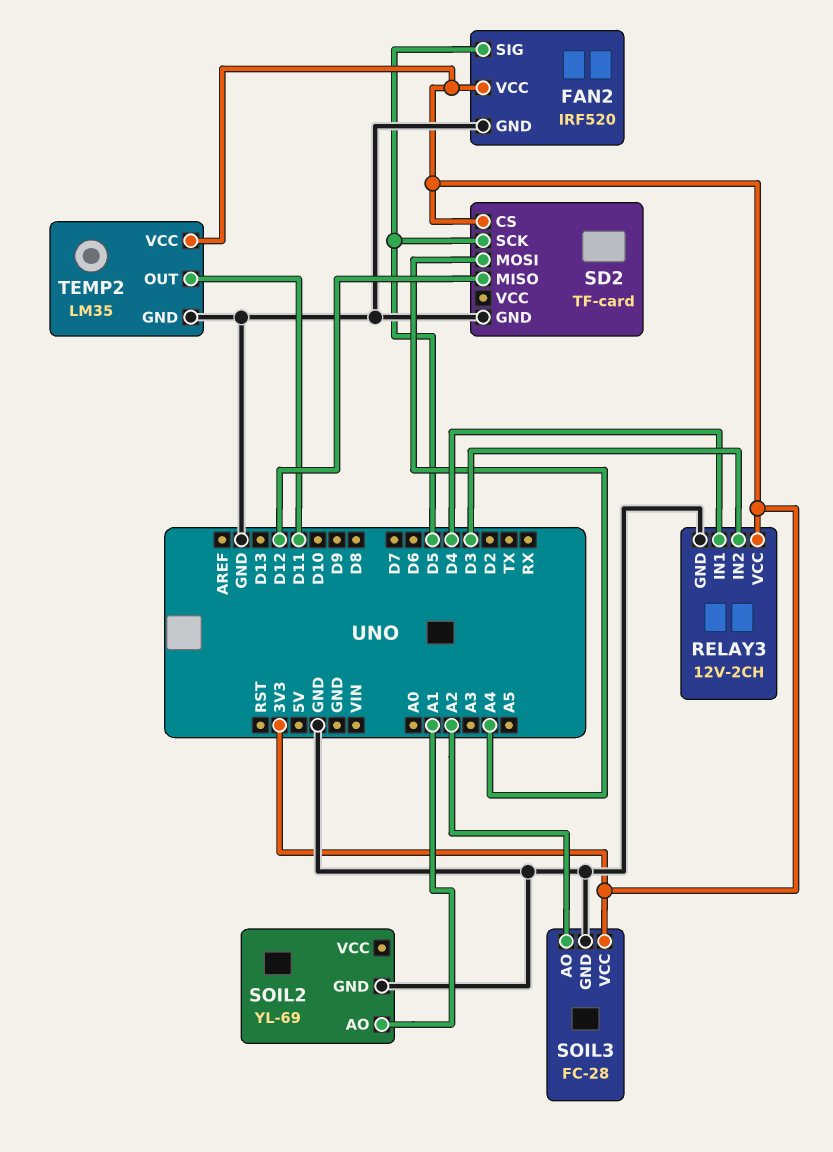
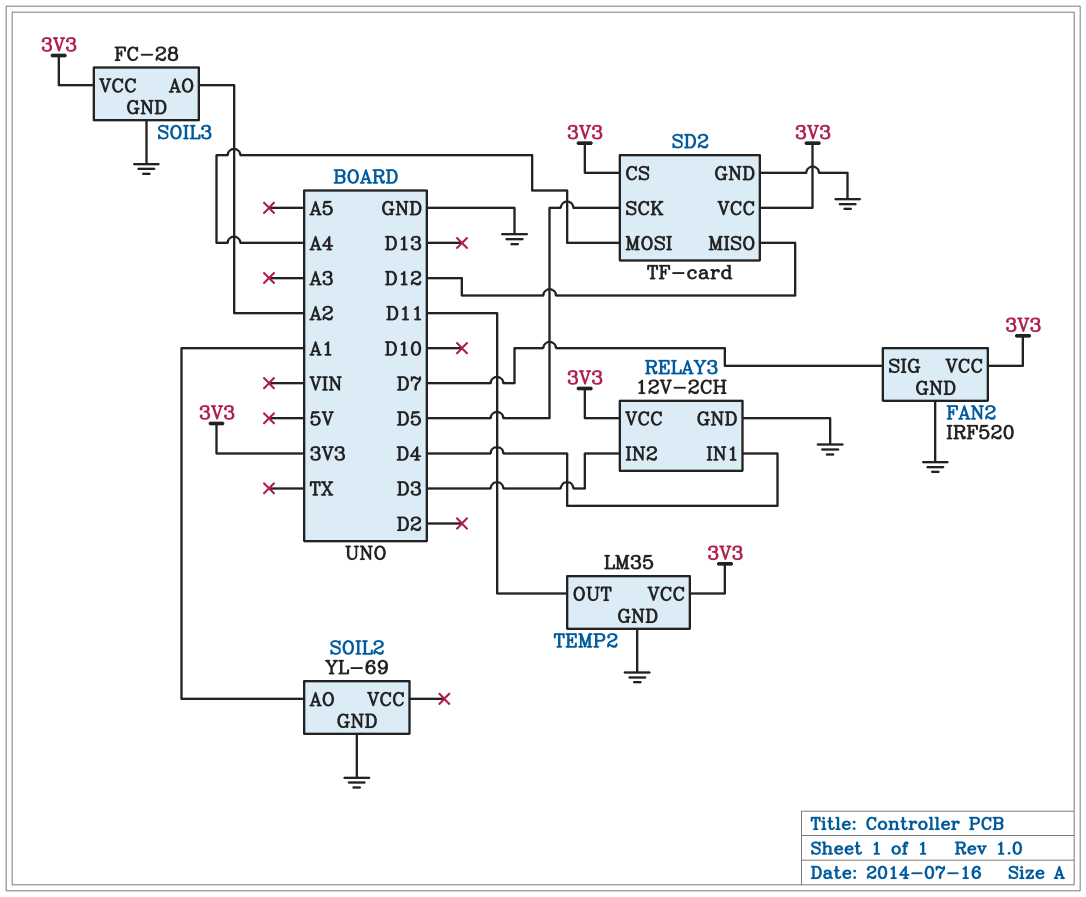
FAN2 pin SIG: D5 -> D7
SD2 pin VCC: none -> 3V3

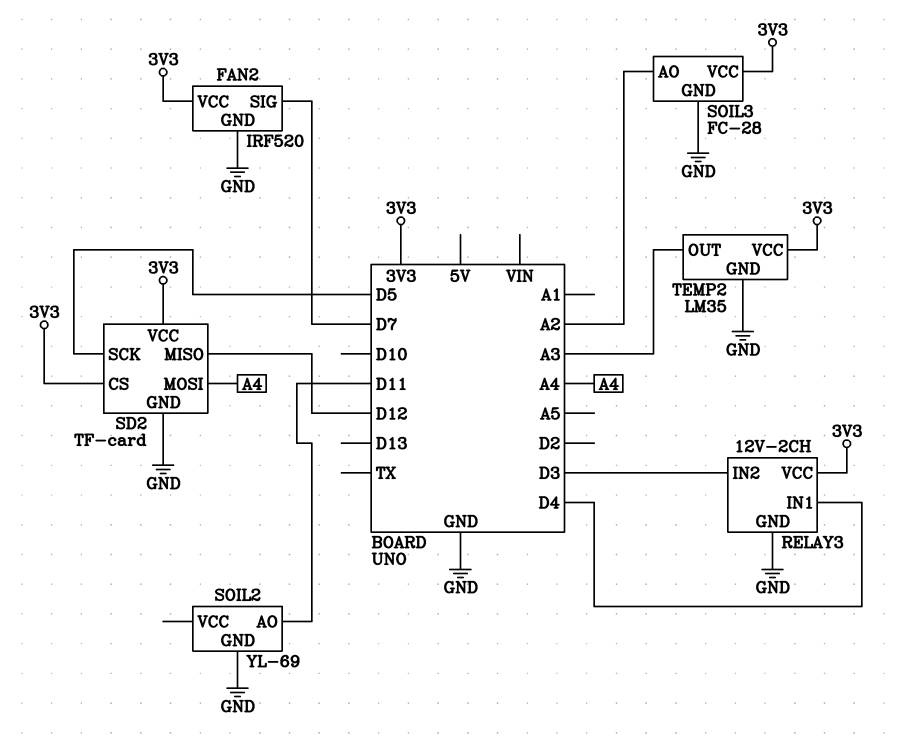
SOIL2 pin AO: A1 -> D11
TEMP2 pin OUT: D11 -> A3

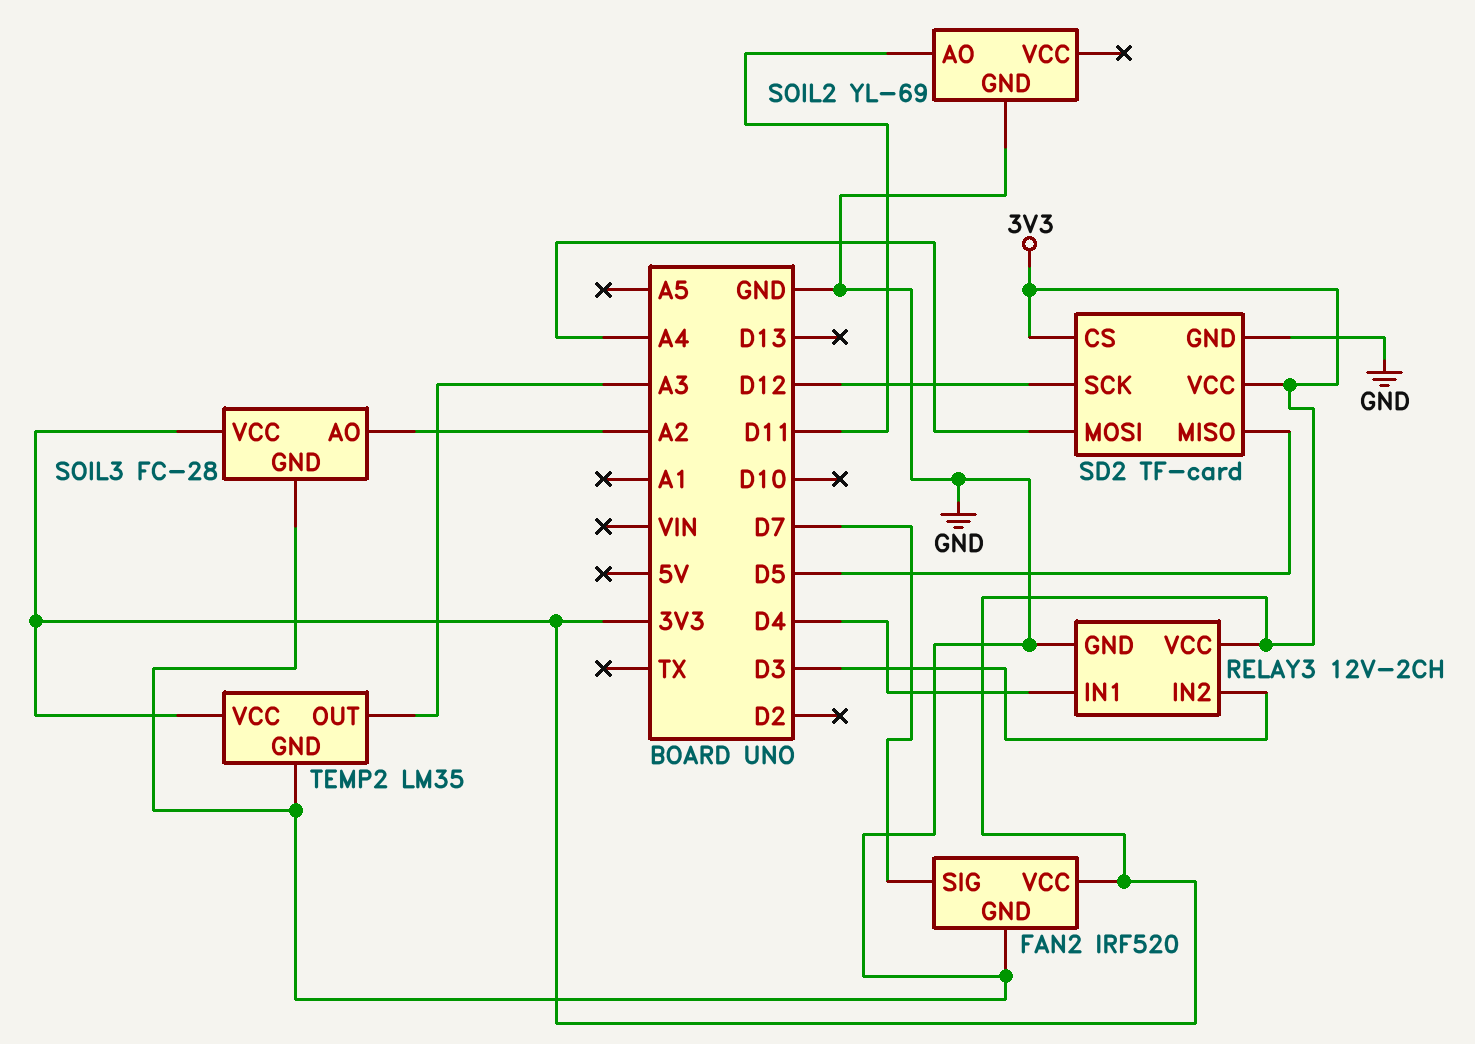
SD2 pin MISO: D12 -> D5
SD2 pin SCK: D5 -> D12

